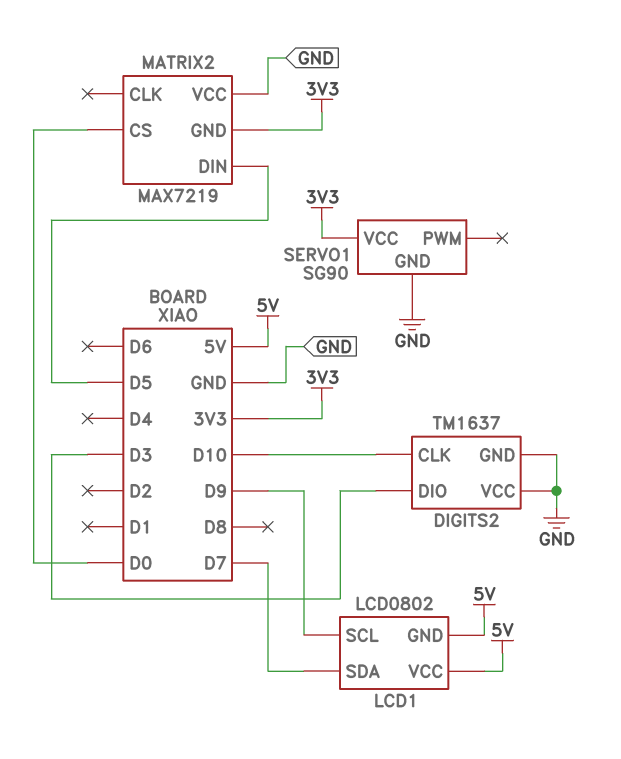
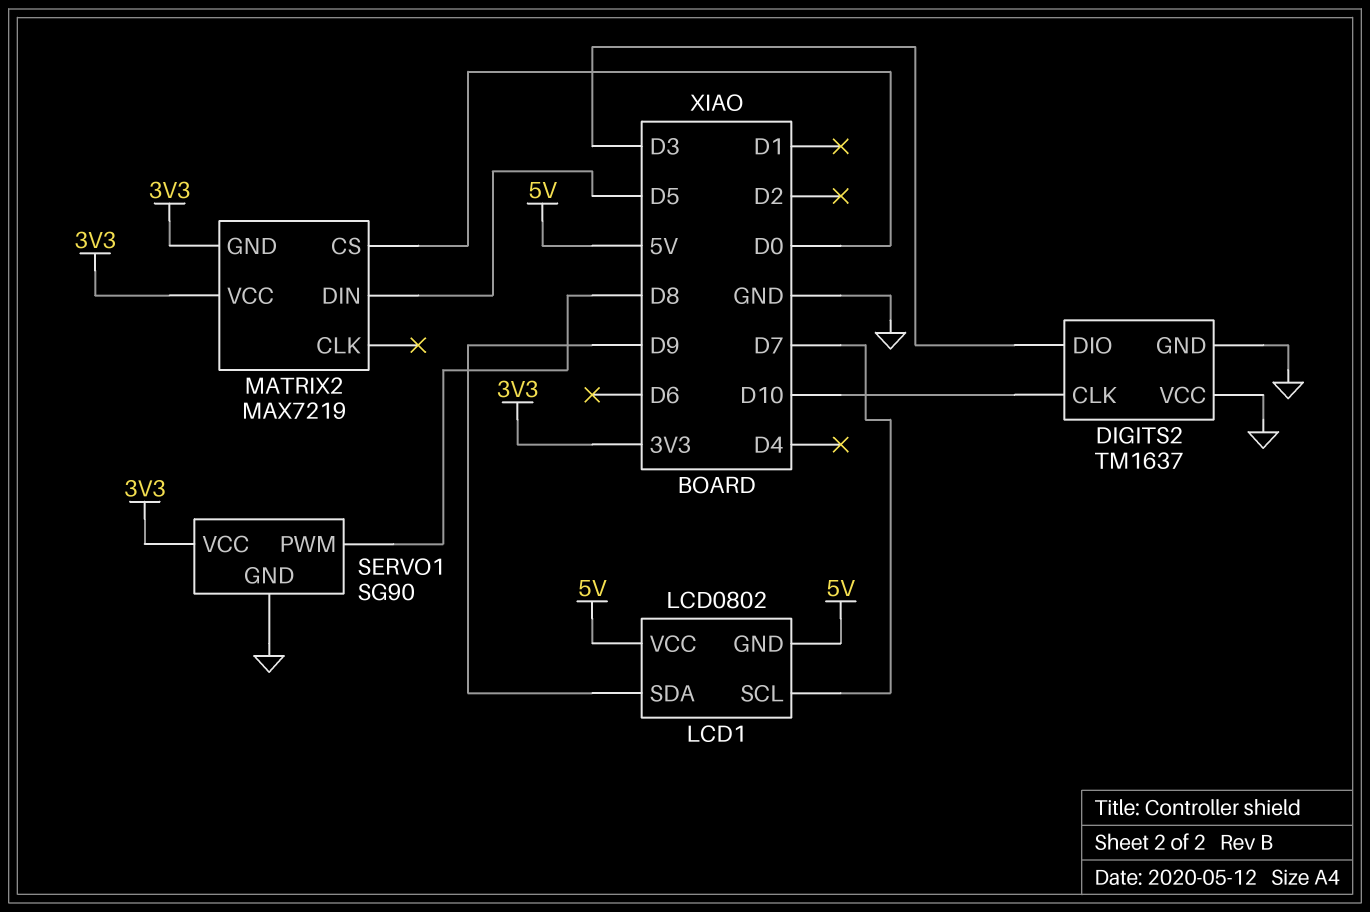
LCD1 pin SCL: D9 -> D7
LCD1 pin SDA: D7 -> D9
MATRIX2 pin VCC: GND -> 3V3
SERVO1 pin PWM: none -> D8

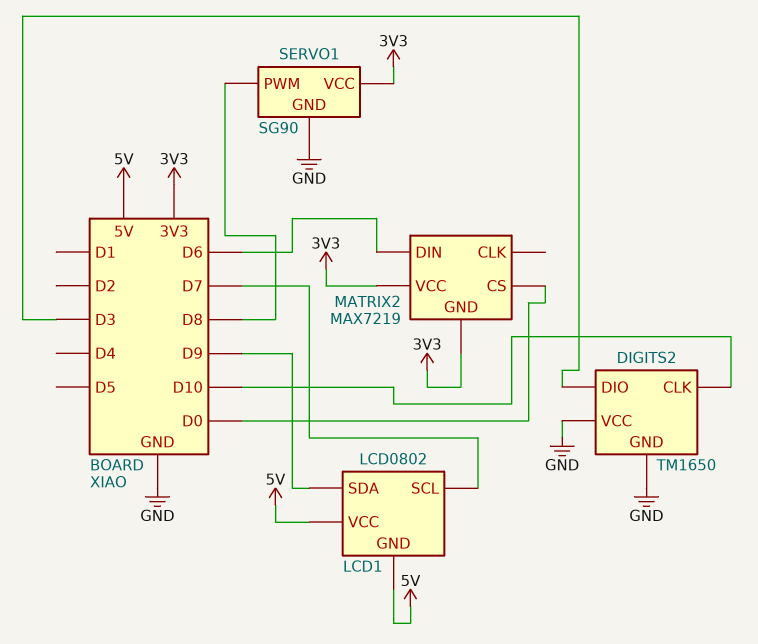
DIGITS2: TM1637 -> TM1650
MATRIX2 pin DIN: D5 -> D6

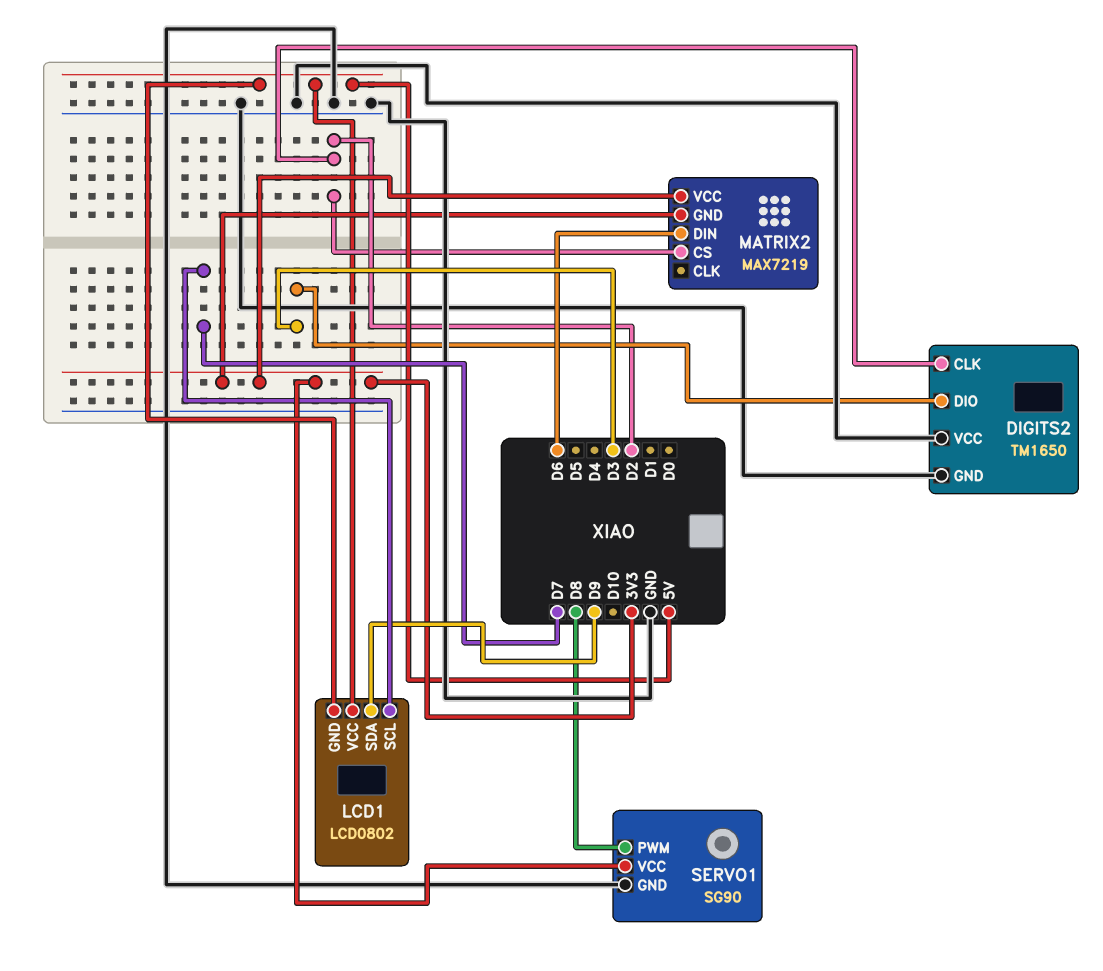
DIGITS2 pin CLK: D10 -> D2
MATRIX2 pin CS: D0 -> D2

